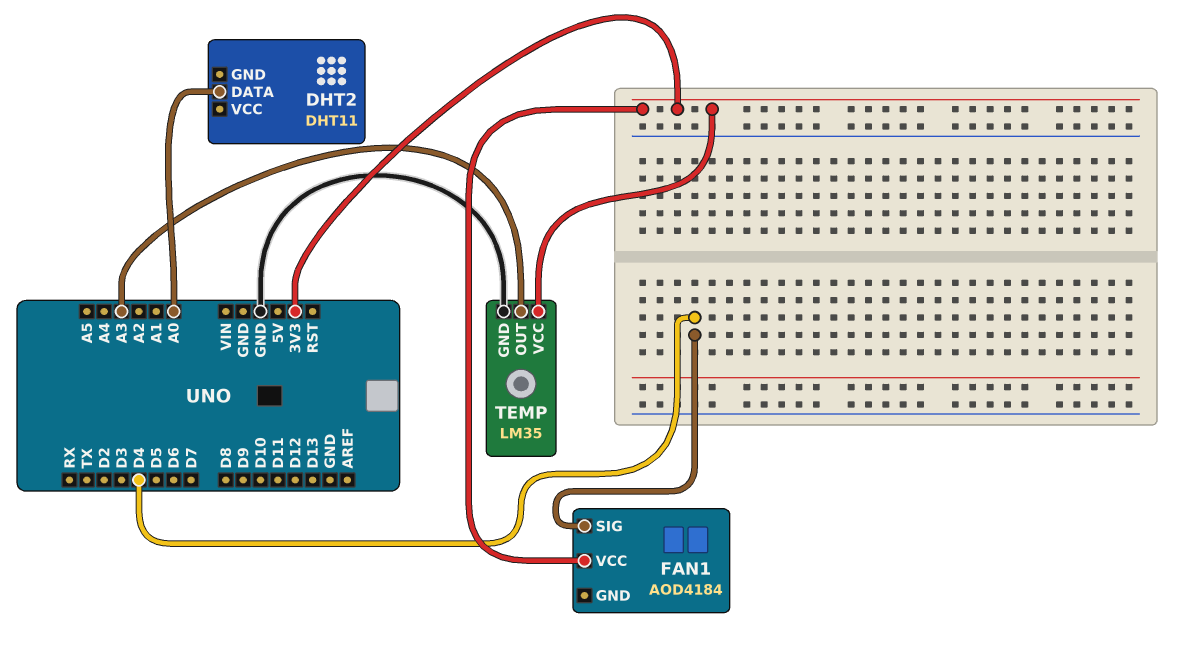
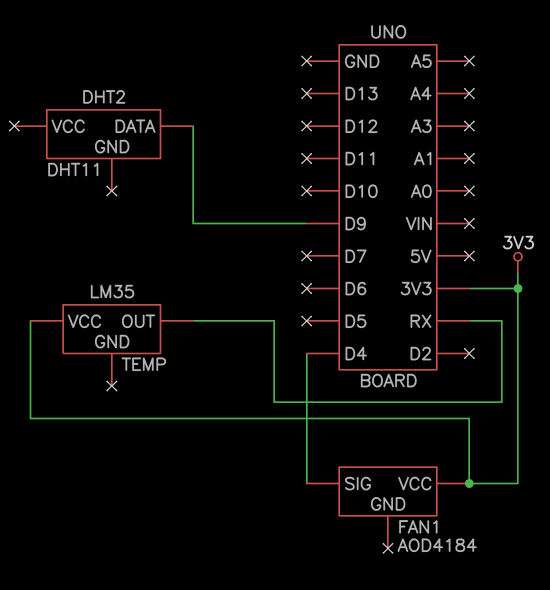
DHT2 pin DATA: A0 -> D9
TEMP pin GND: GND -> none
TEMP pin OUT: A3 -> RX

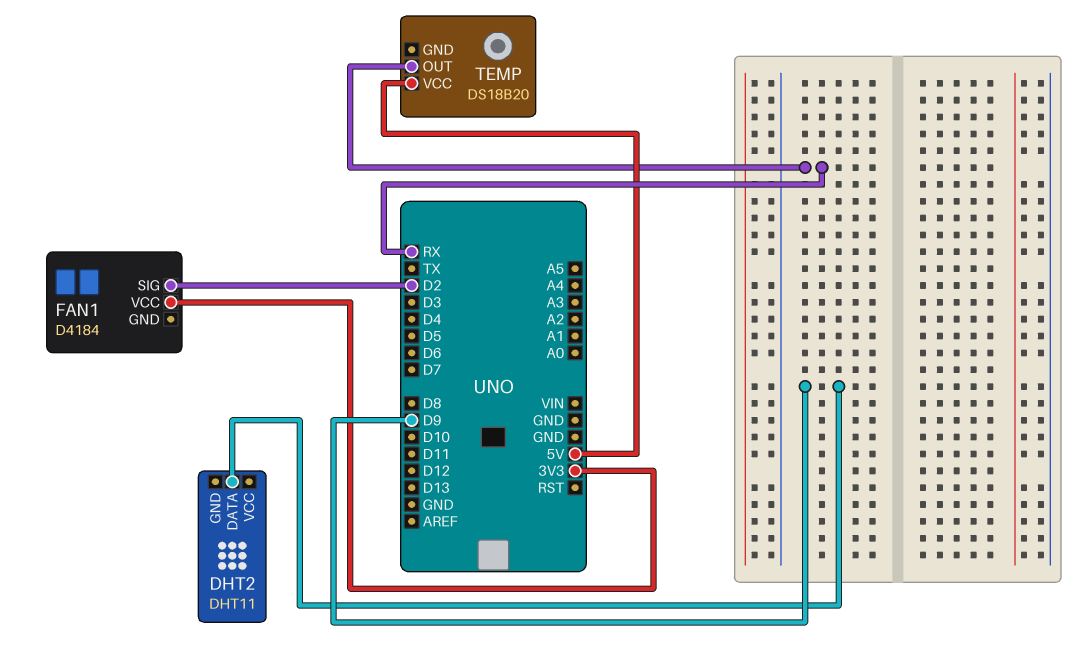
FAN1: AOD4184 -> D4184
FAN1 pin SIG: D4 -> D2
TEMP: LM35 -> DS18B20
TEMP pin VCC: 3V3 -> 5V

